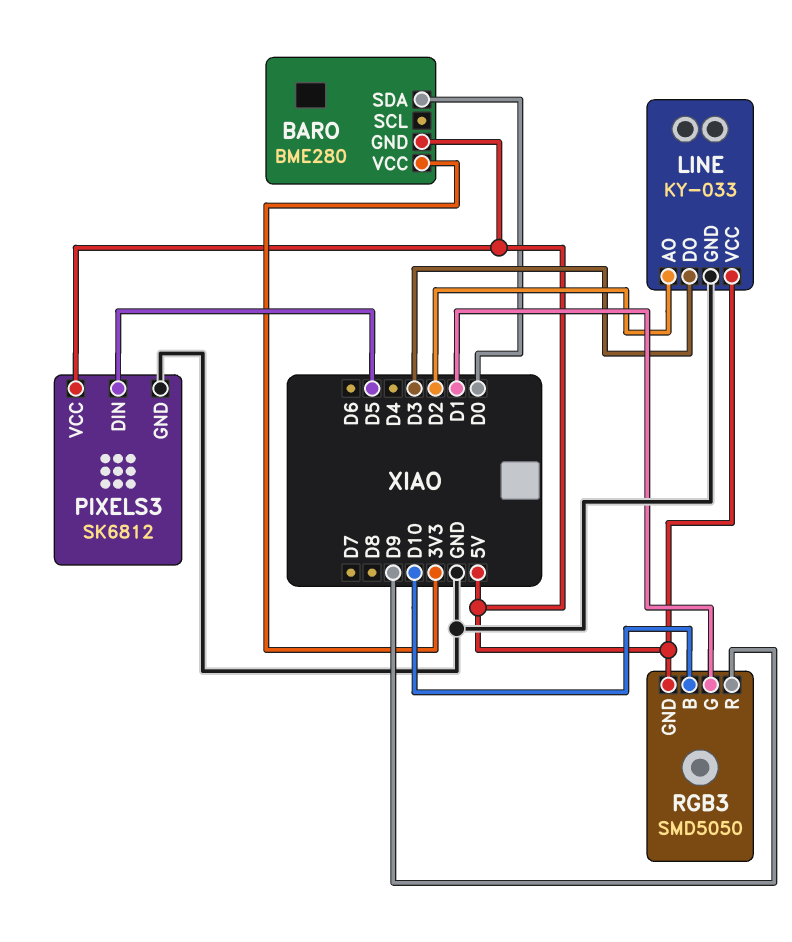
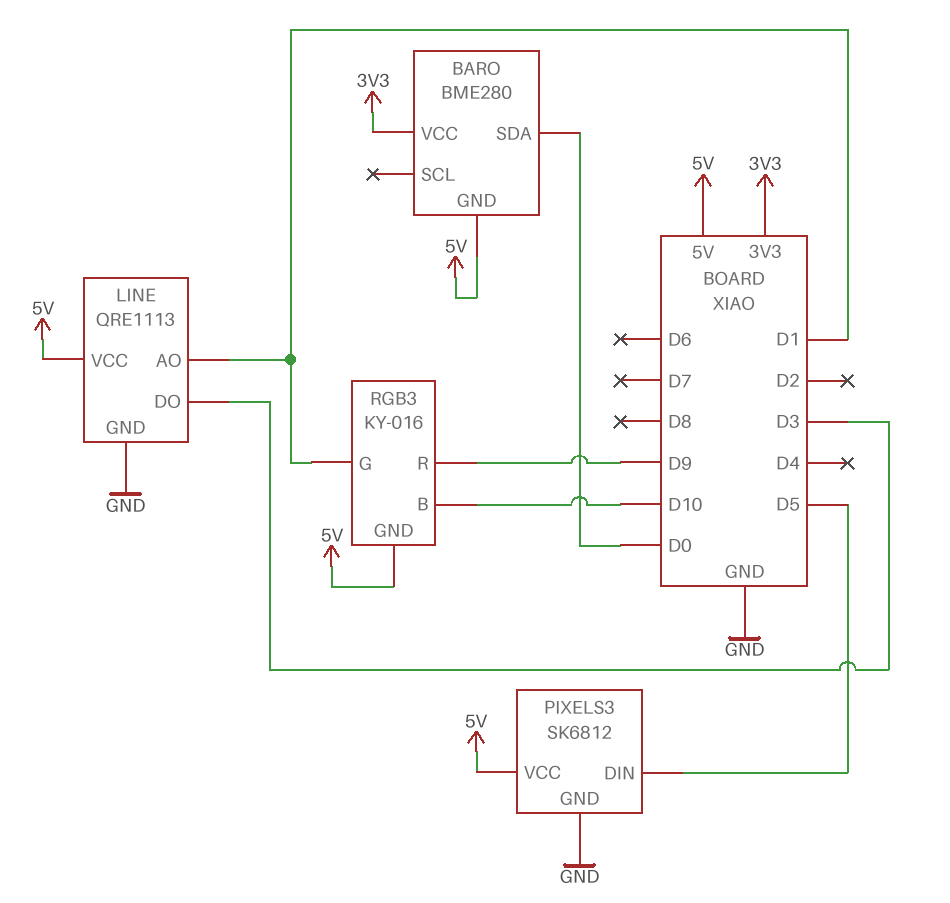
LINE: KY-033 -> QRE1113
LINE pin AO: D2 -> D1
RGB3: SMD5050 -> KY-016

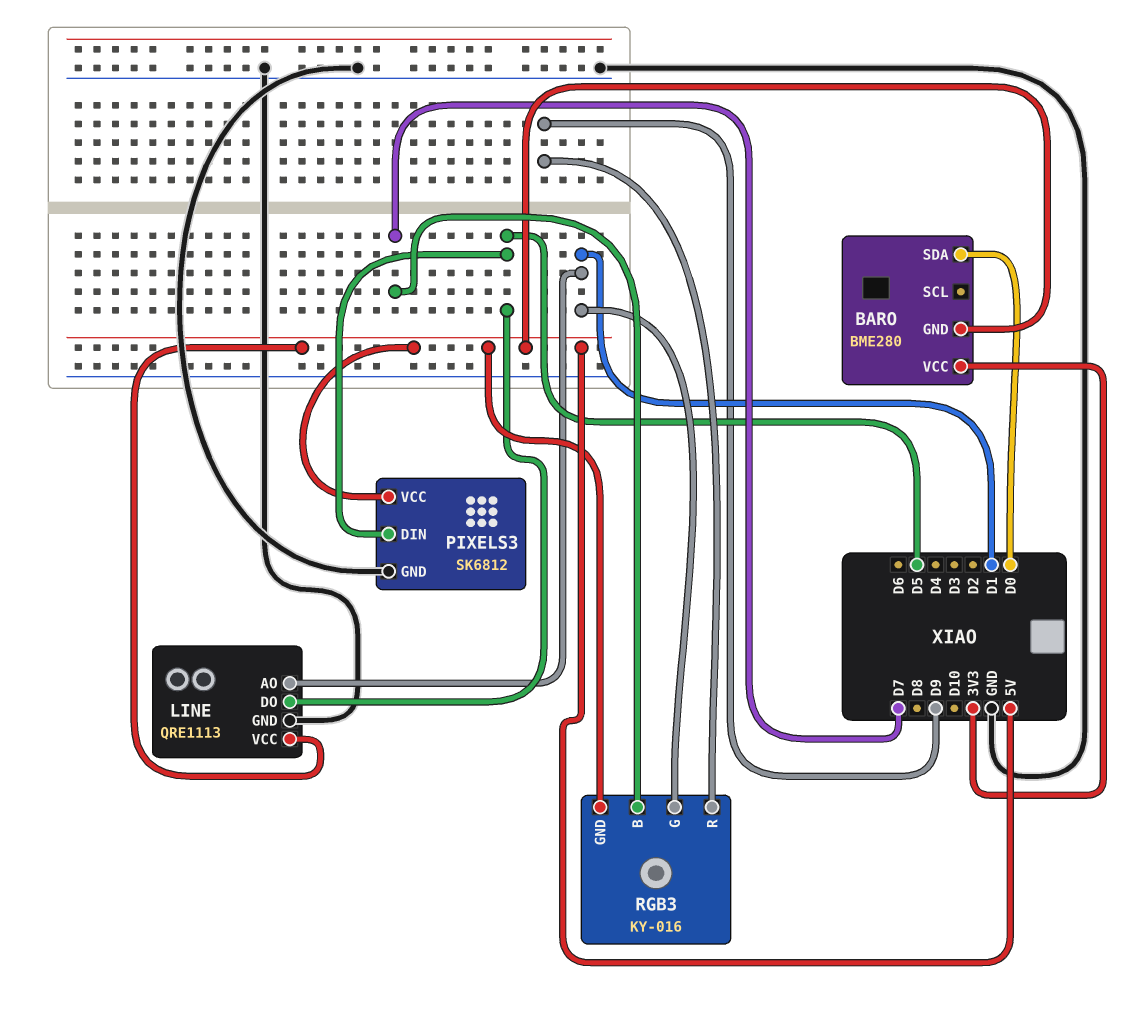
LINE pin DO: D3 -> D5
RGB3 pin B: D10 -> D7

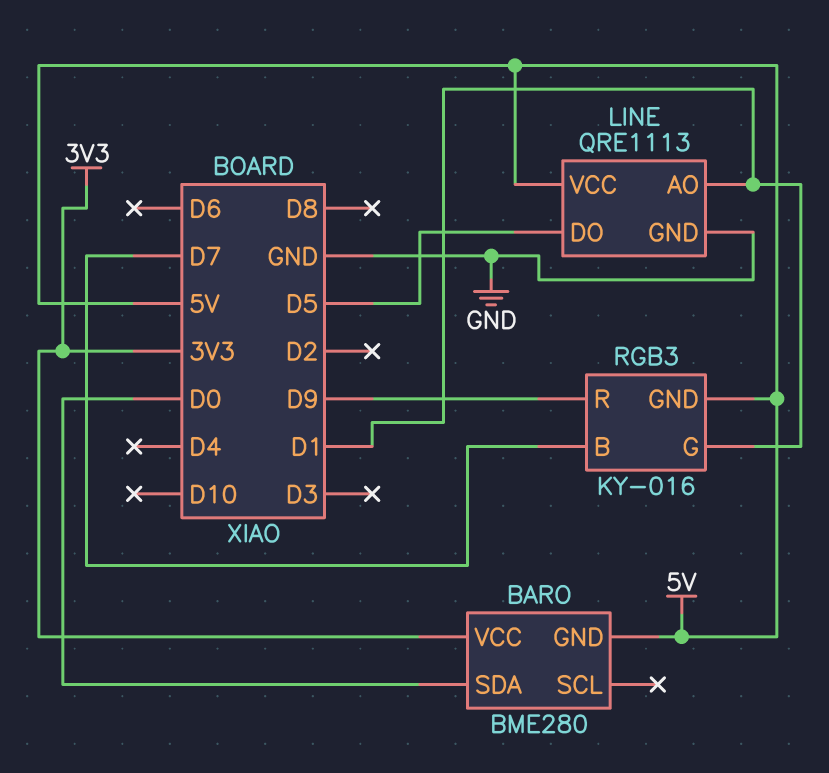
PIXELS3: SK6812 -> none
PIXELS3 pin DIN: D5 -> none
PIXELS3 pin GND: GND -> none
PIXELS3 pin VCC: 5V -> none

